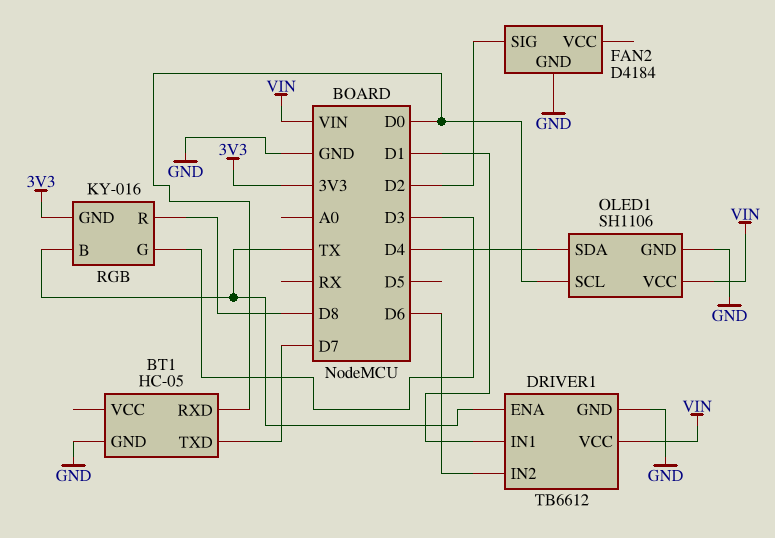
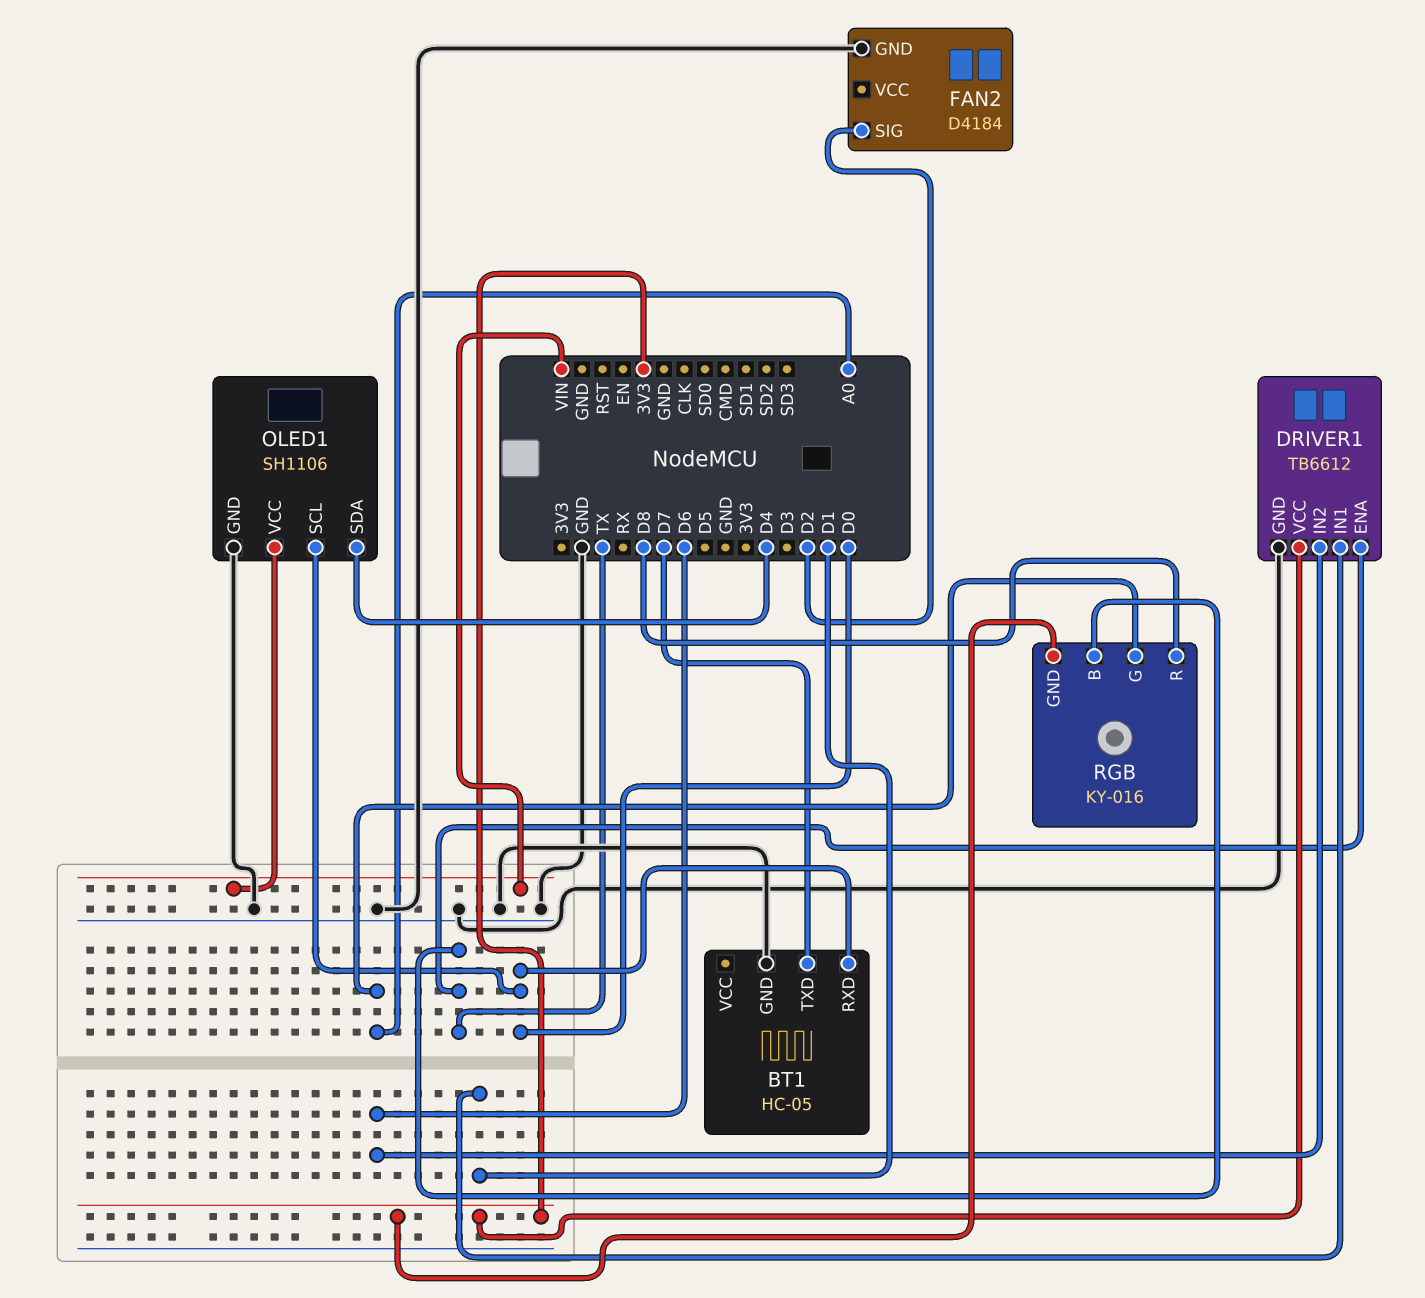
DRIVER1 pin VCC: VIN -> 3V3
RGB pin G: D3 -> A0

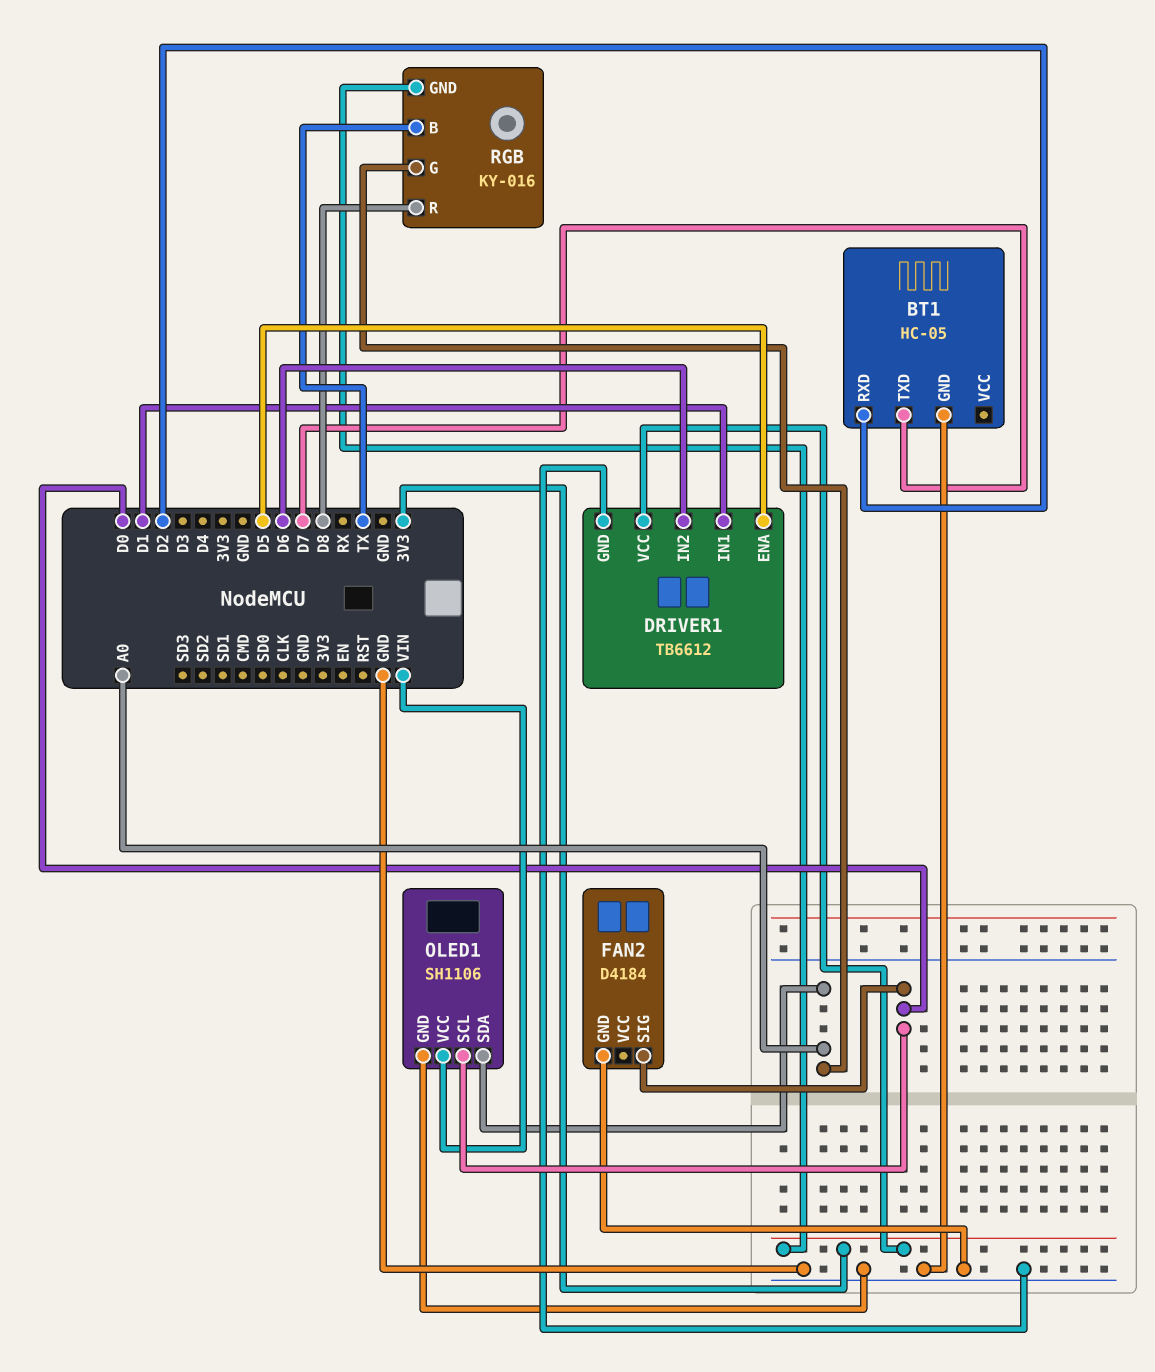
BT1 pin RXD: D0 -> D2
DRIVER1 pin ENA: TX -> D5
FAN2 pin SIG: D2 -> D0
OLED1 pin SDA: D4 -> A0

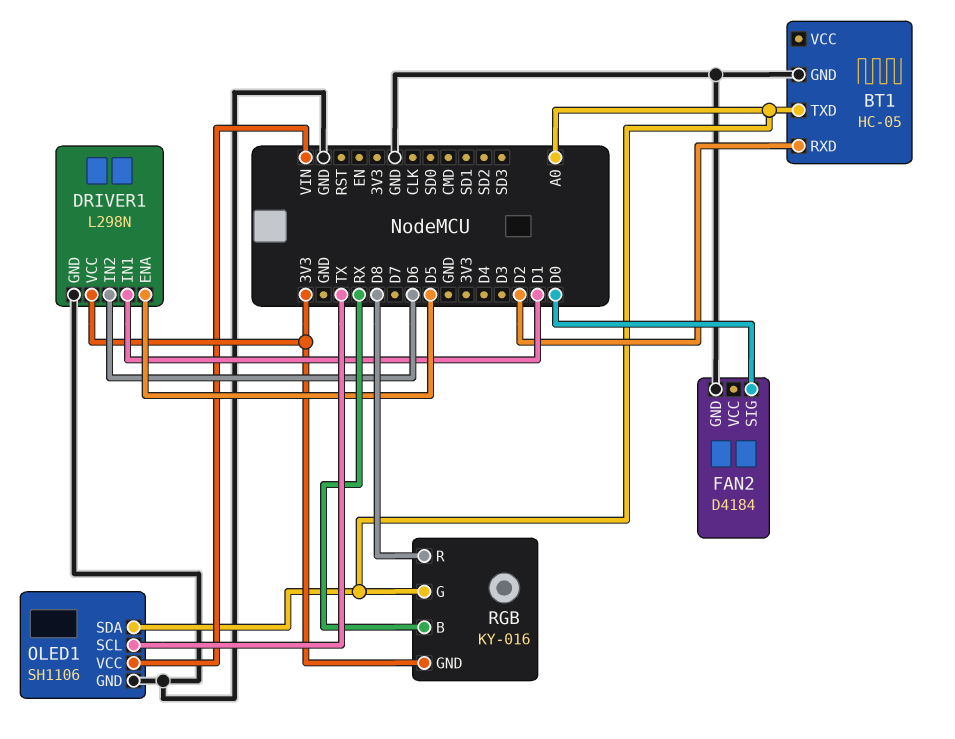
BT1 pin TXD: D7 -> A0
DRIVER1: TB6612 -> L298N
OLED1 pin SCL: D0 -> TX
RGB pin B: TX -> RX

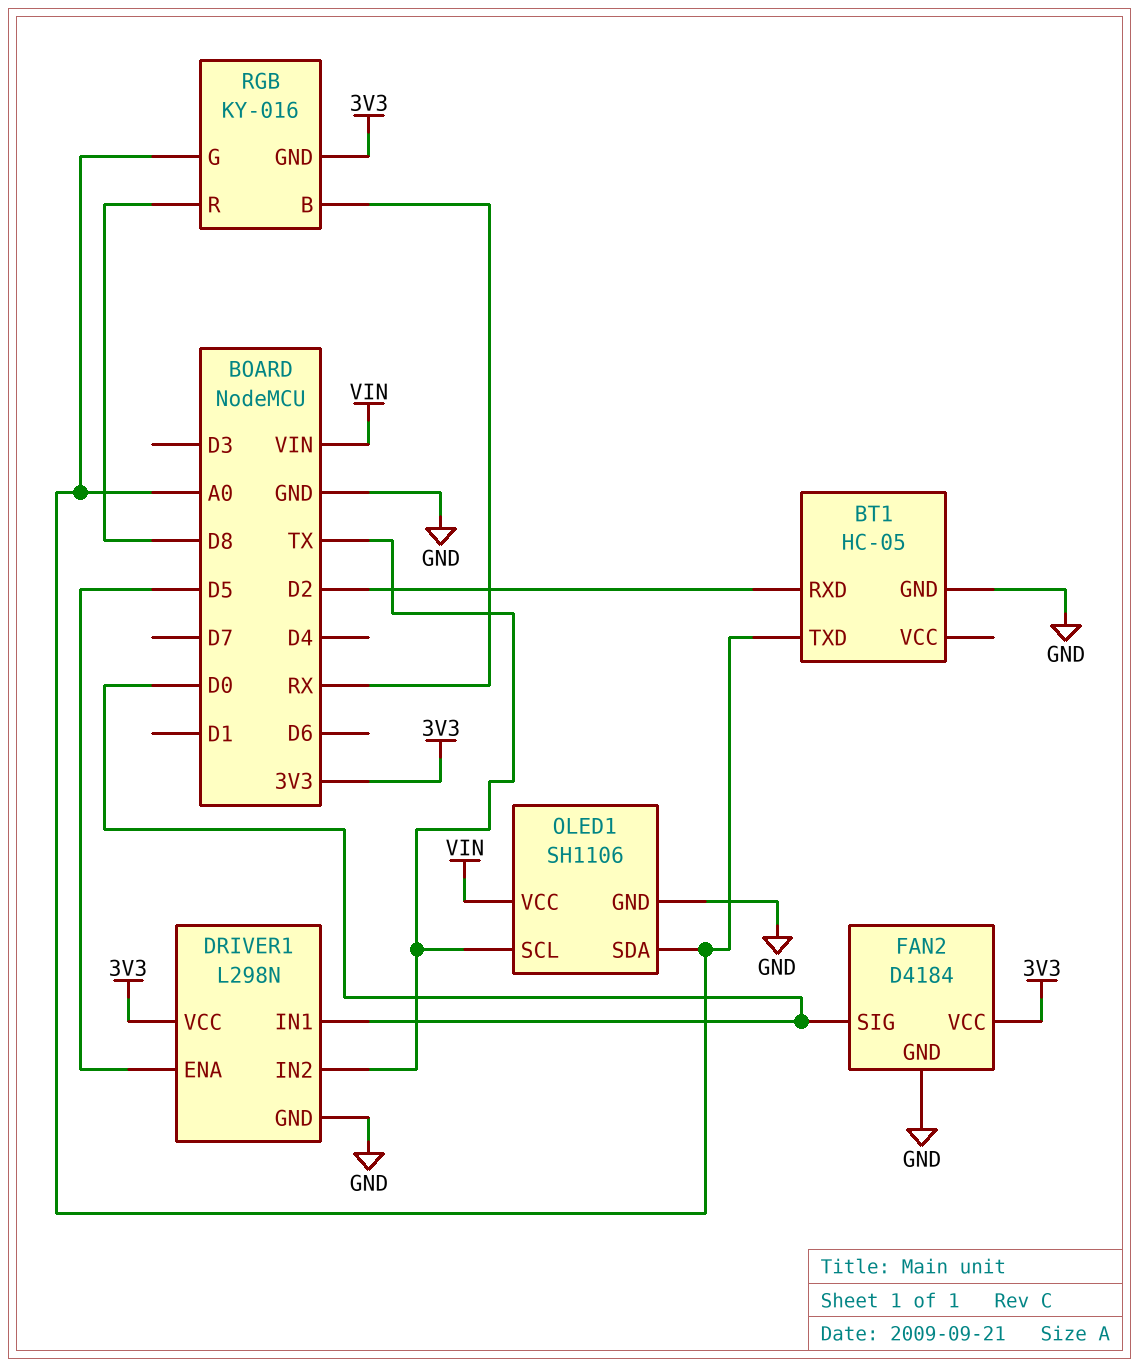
DRIVER1 pin IN1: D1 -> D0
DRIVER1 pin IN2: D6 -> TX
FAN2 pin VCC: none -> 3V3

